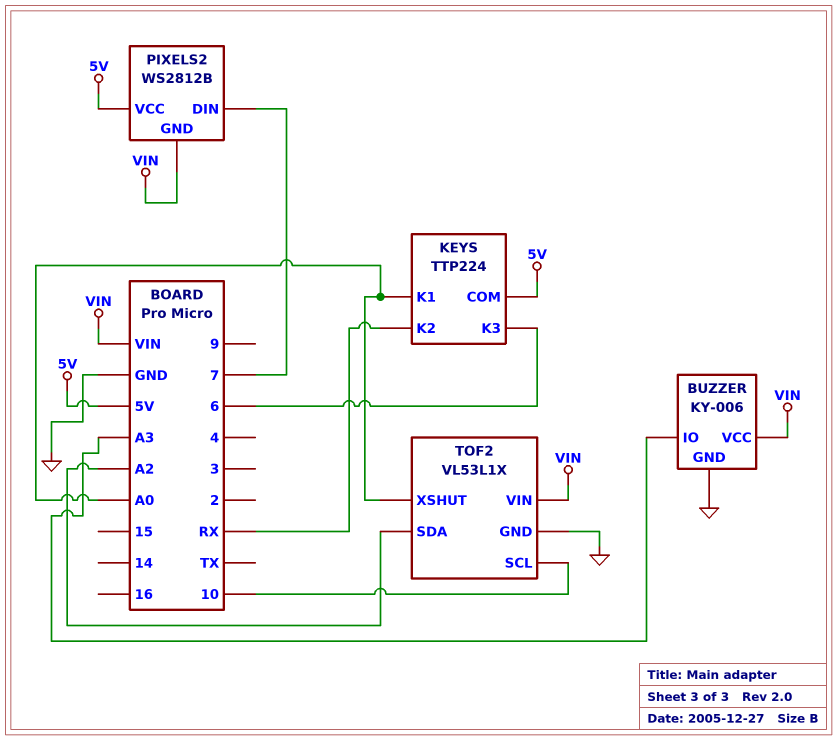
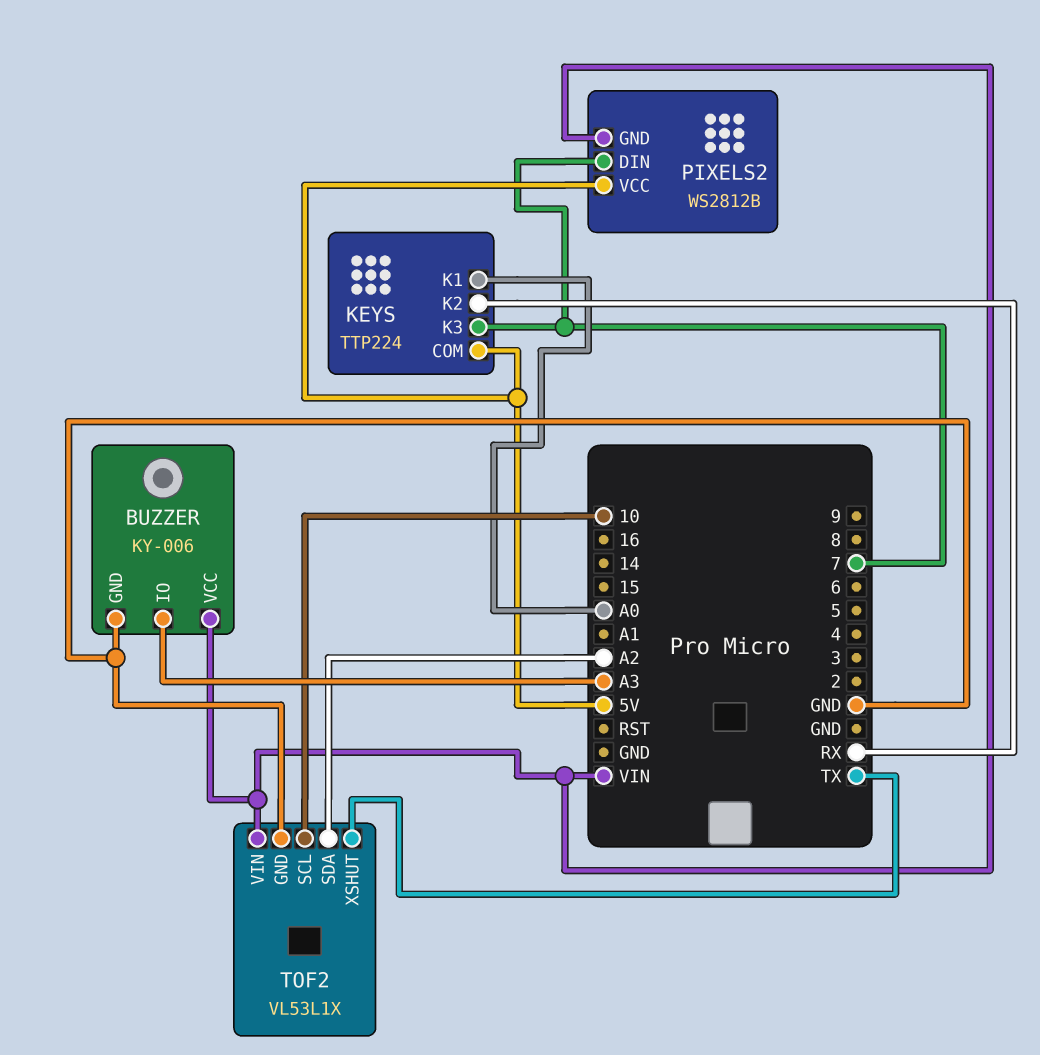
KEYS pin K3: 6 -> 7
TOF2 pin XSHUT: A0 -> TX

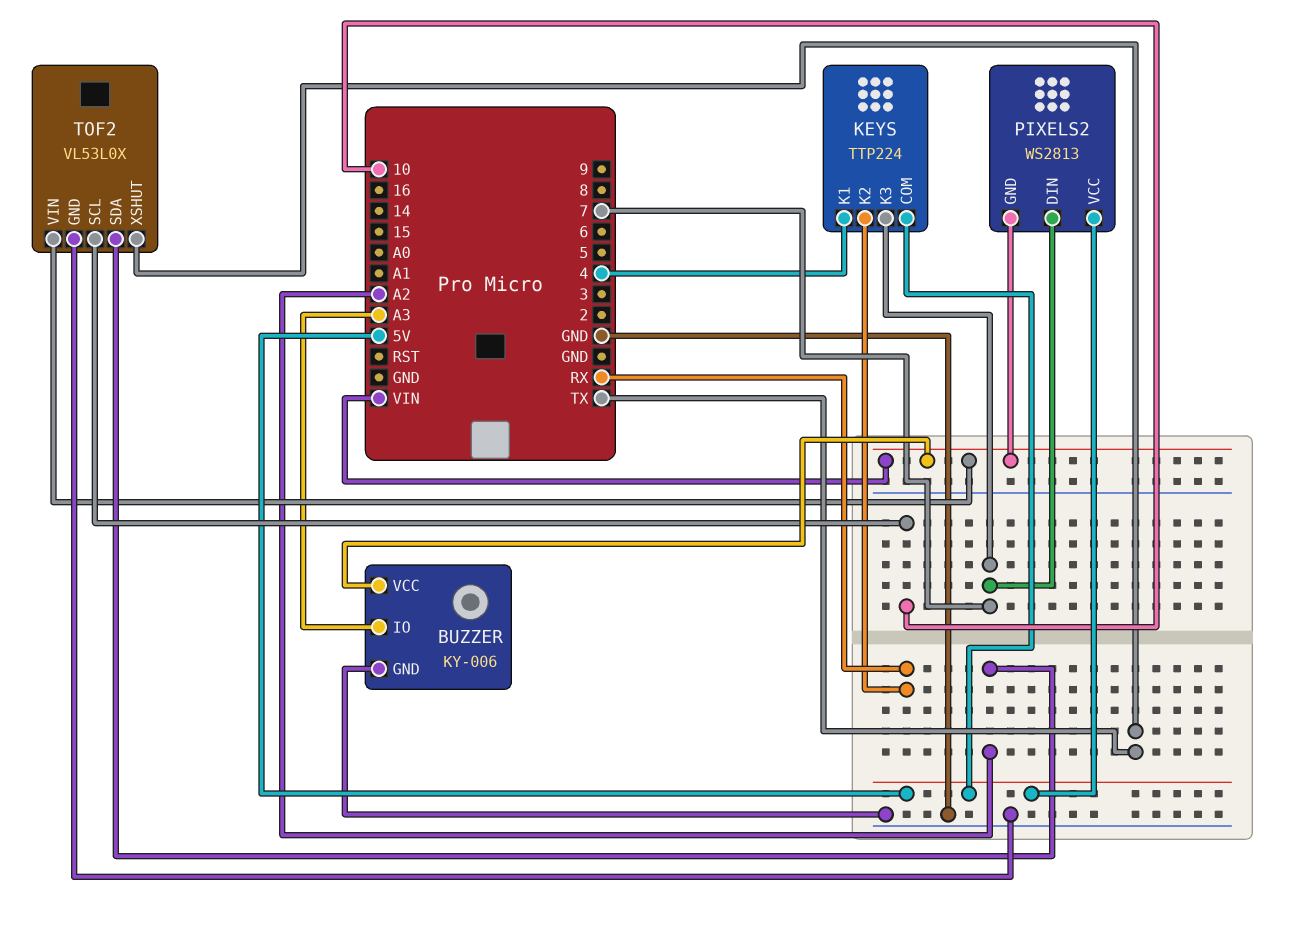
KEYS pin K1: A0 -> 4
PIXELS2: WS2812B -> WS2813
TOF2: VL53L1X -> VL53L0X

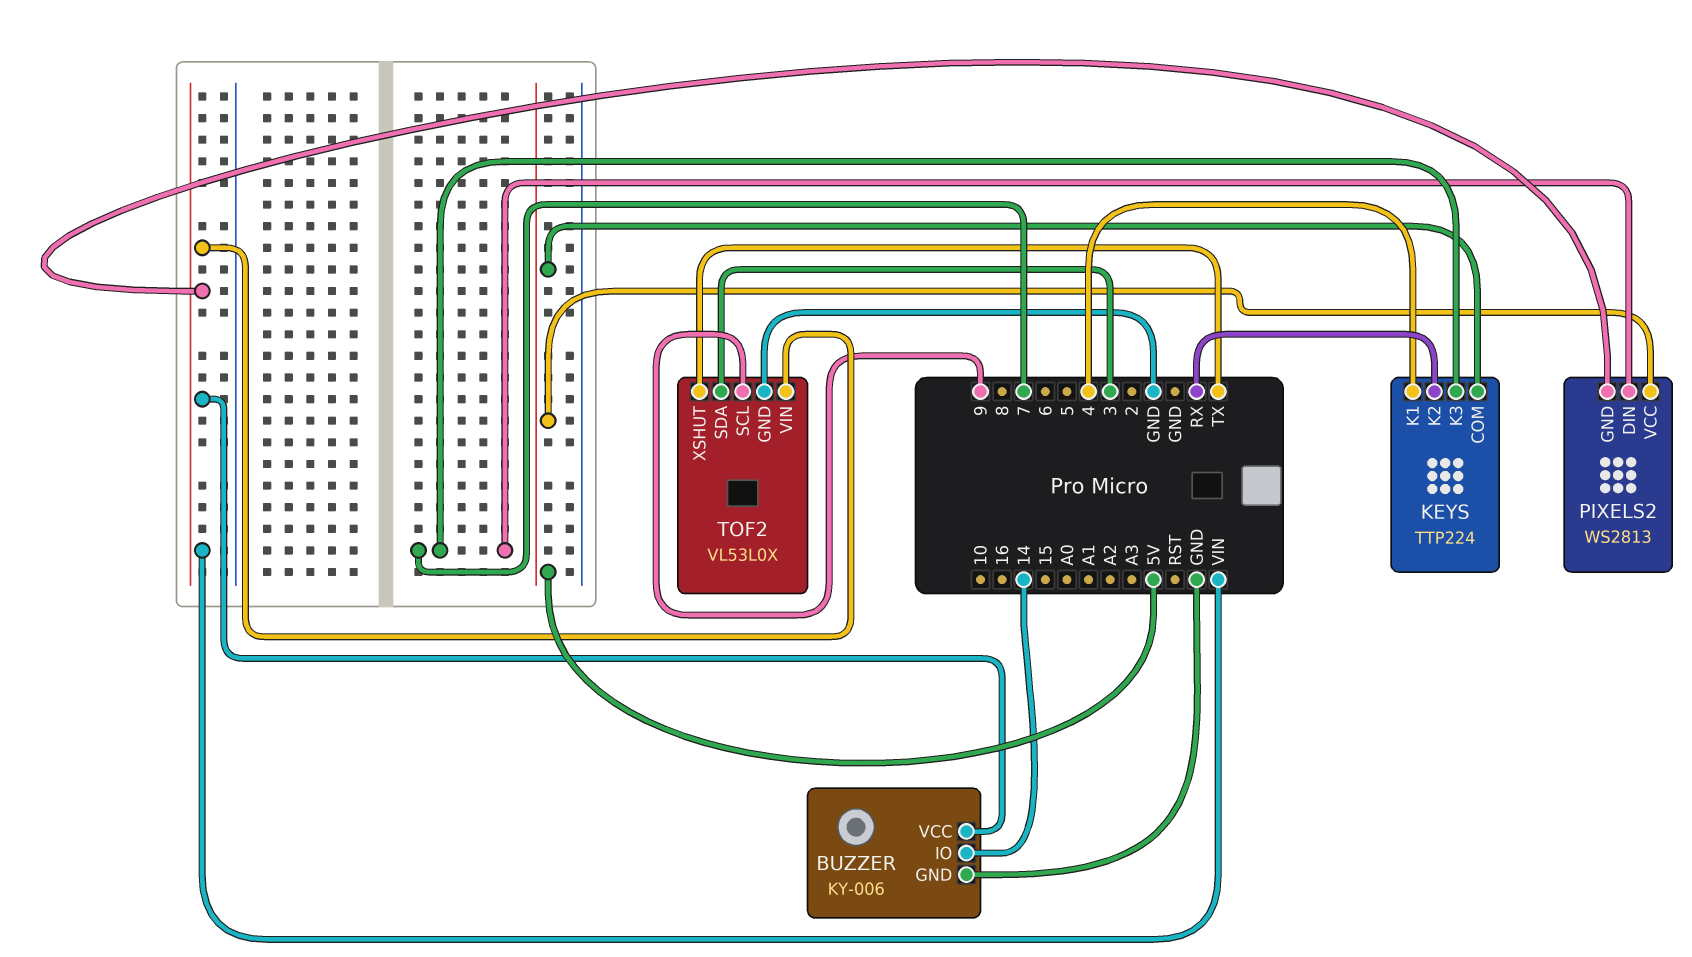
BUZZER pin IO: A3 -> 14
TOF2 pin SCL: 10 -> 9
TOF2 pin SDA: A2 -> 3

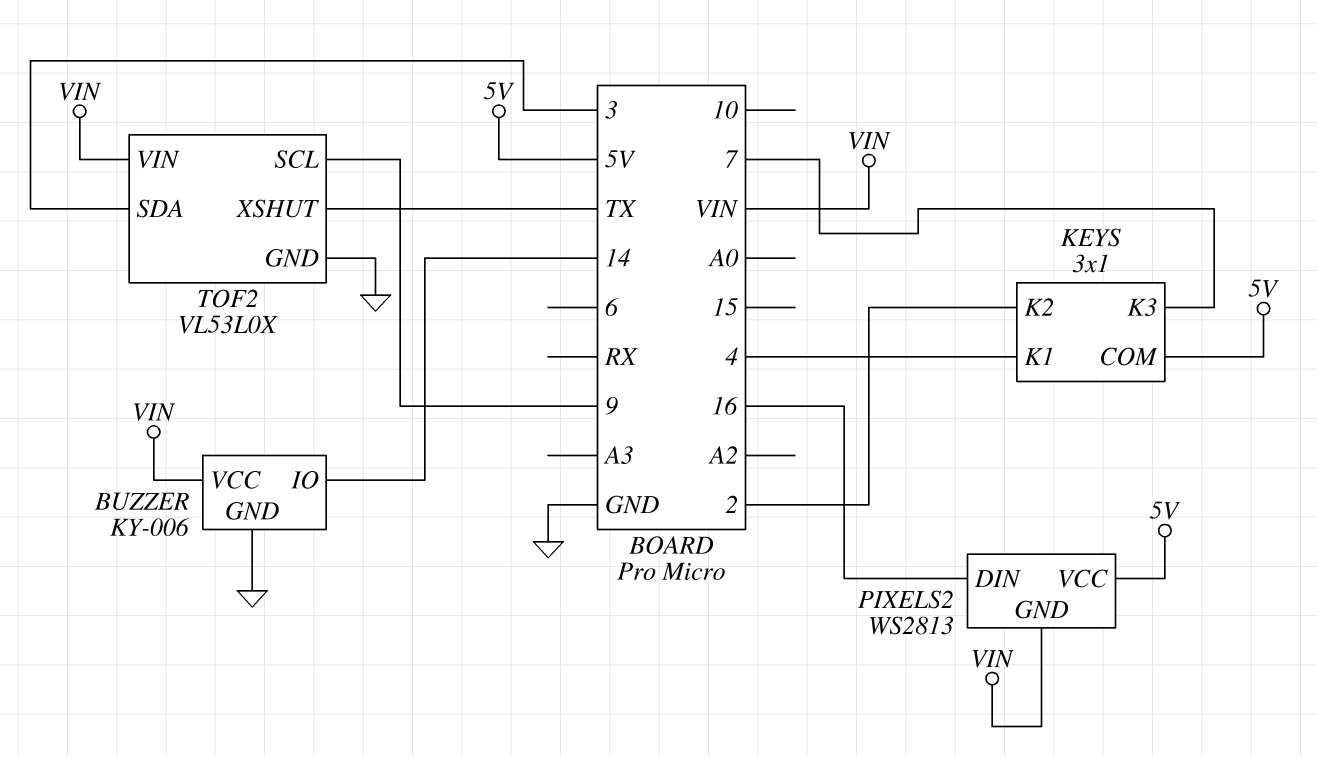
KEYS: TTP224 -> 3x1
KEYS pin K2: RX -> 2
PIXELS2 pin DIN: 7 -> 16

